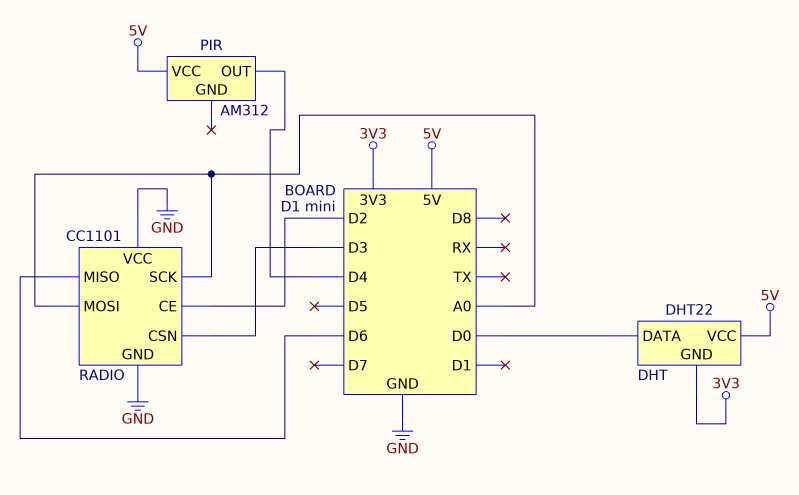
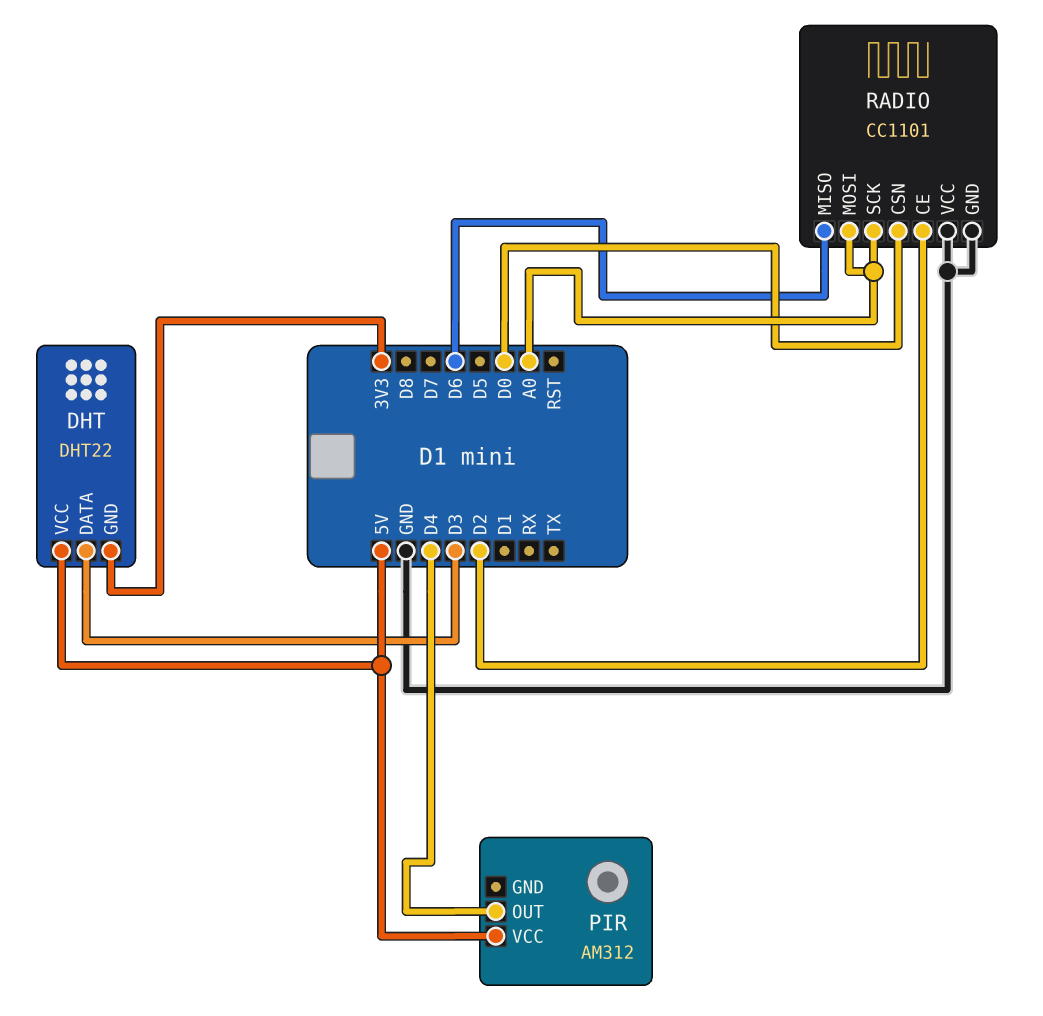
DHT pin DATA: D0 -> D3
RADIO pin CSN: D3 -> D0

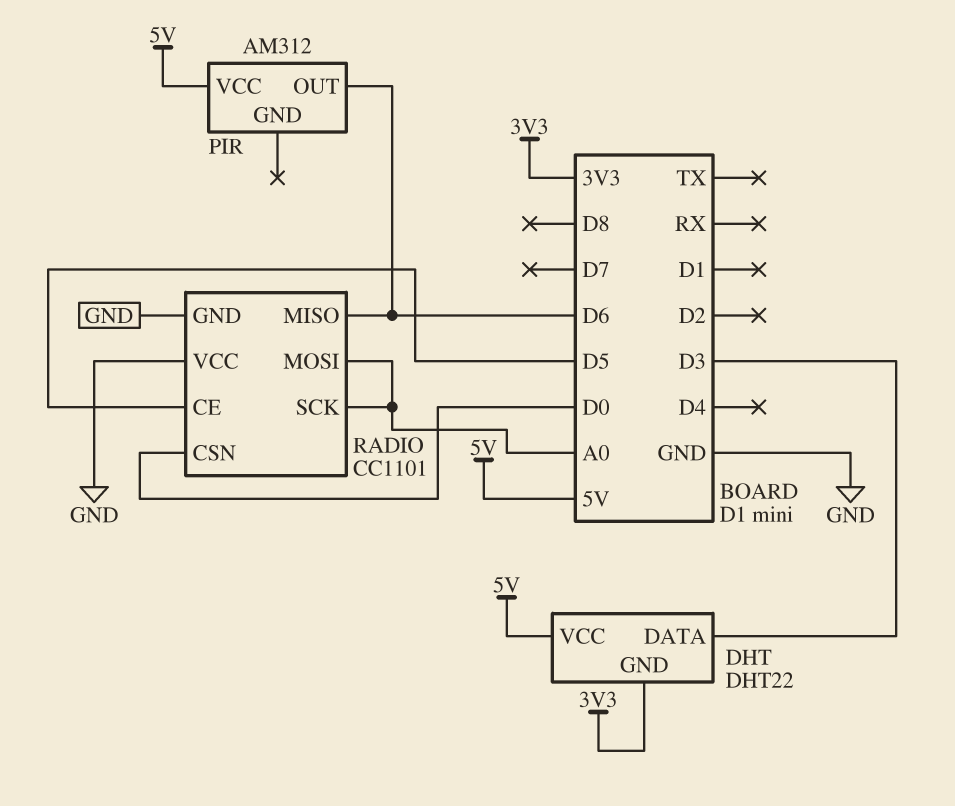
PIR pin OUT: D4 -> D6
RADIO pin CE: D2 -> D5

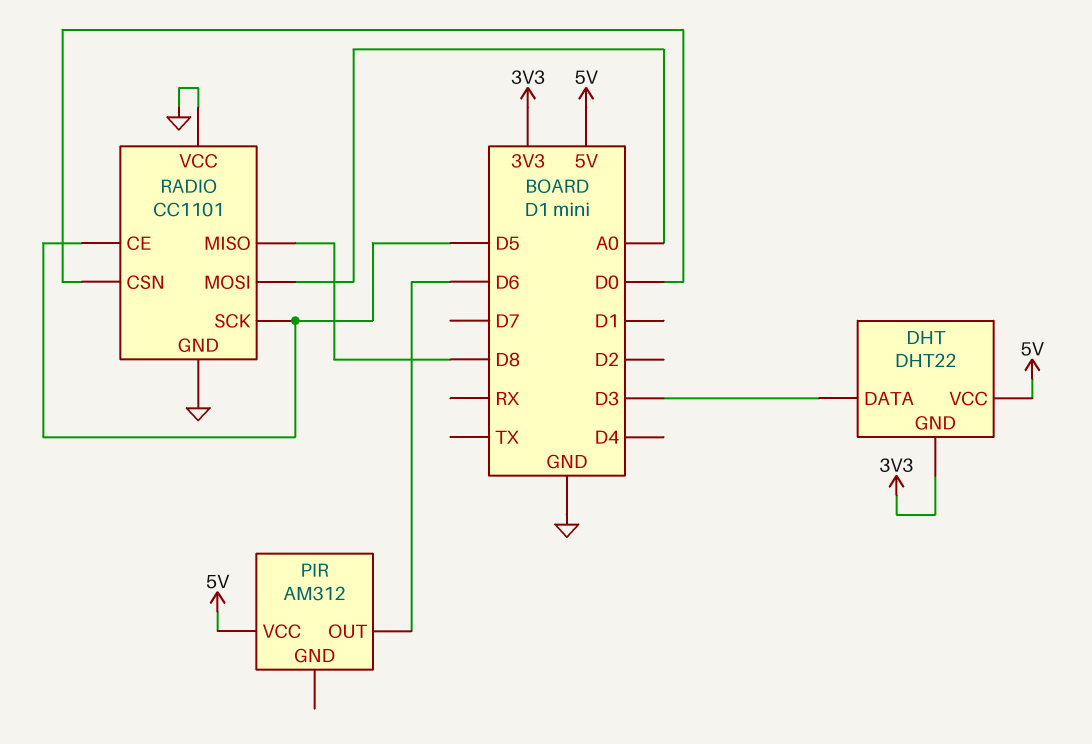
RADIO pin MISO: D6 -> D8
RADIO pin SCK: A0 -> D5

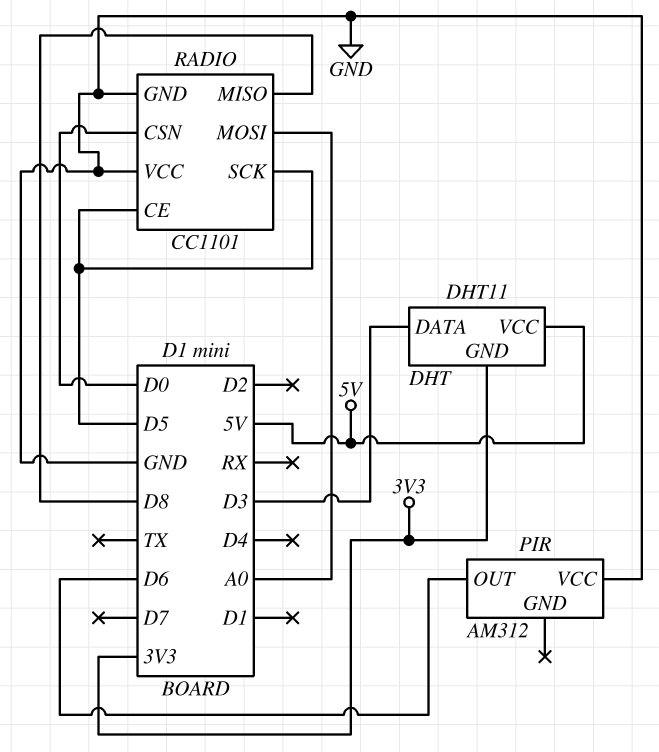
DHT: DHT22 -> DHT11
PIR pin VCC: 5V -> GND

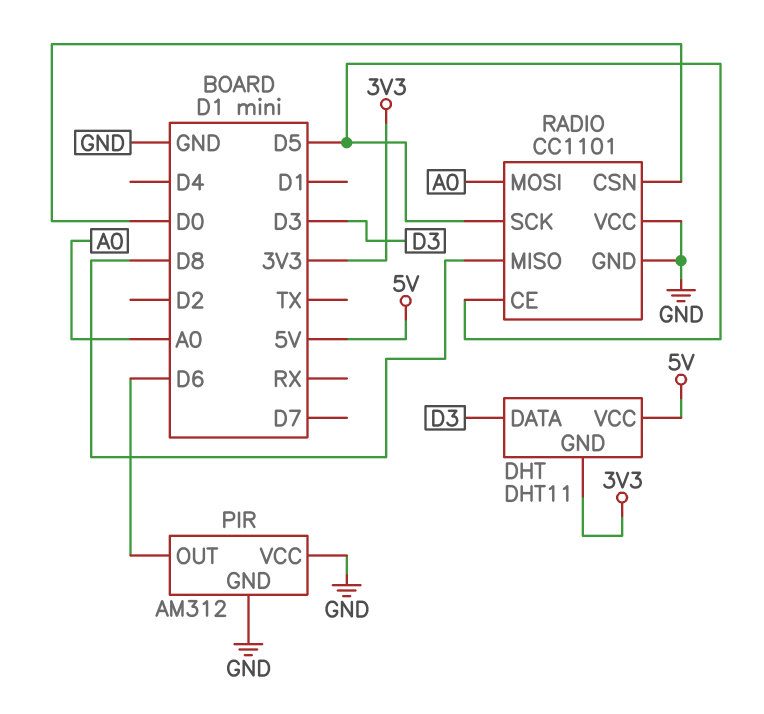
PIR pin GND: none -> GND

